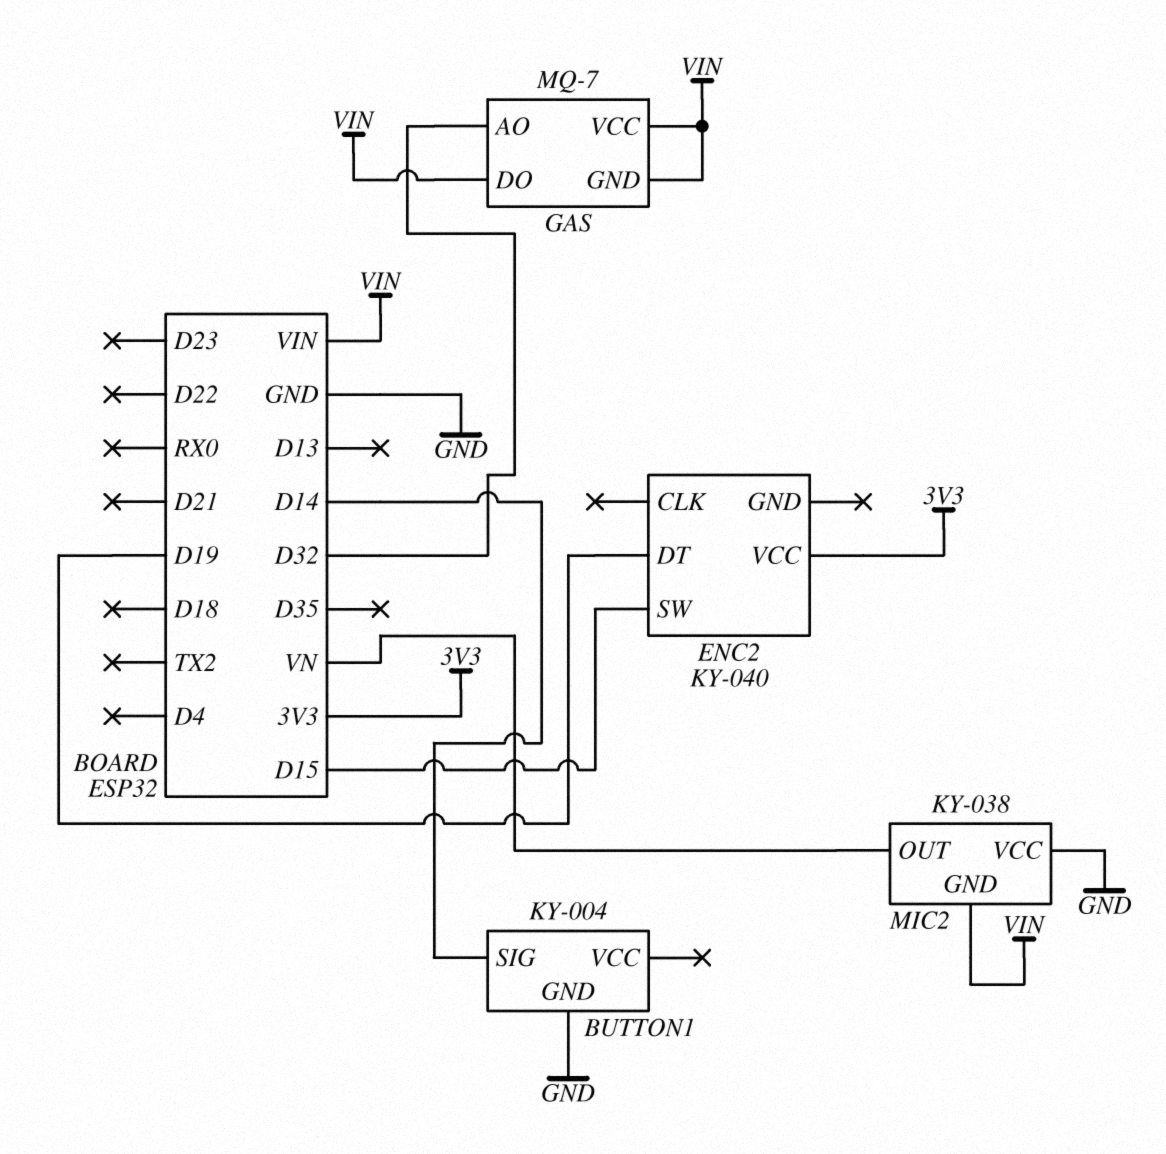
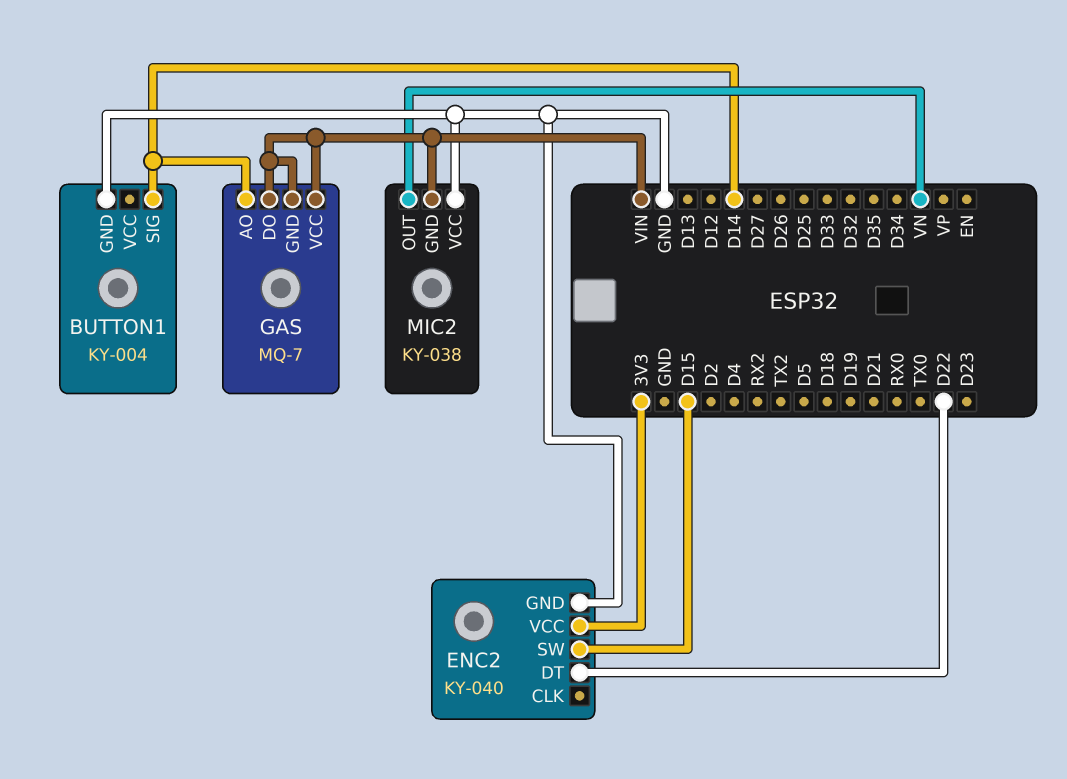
ENC2 pin DT: D19 -> D22
ENC2 pin GND: none -> GND
GAS pin AO: D32 -> D14

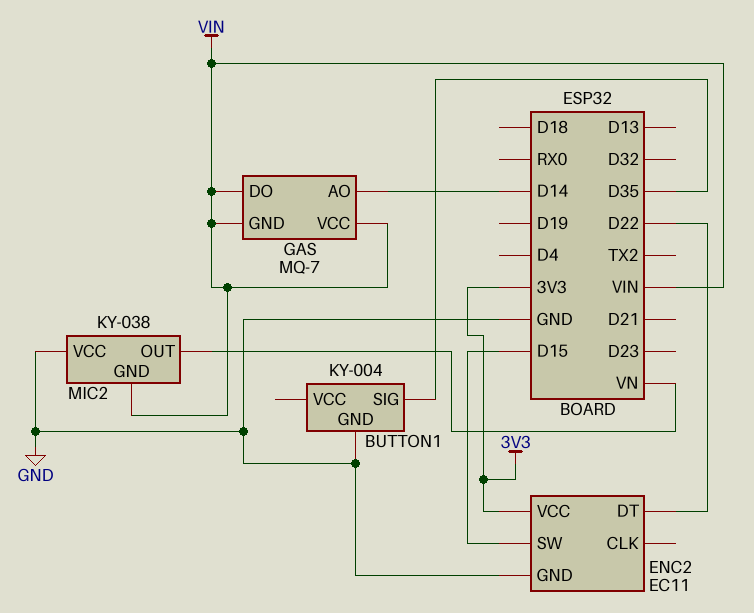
BUTTON1 pin SIG: D14 -> D35
ENC2: KY-040 -> EC11

